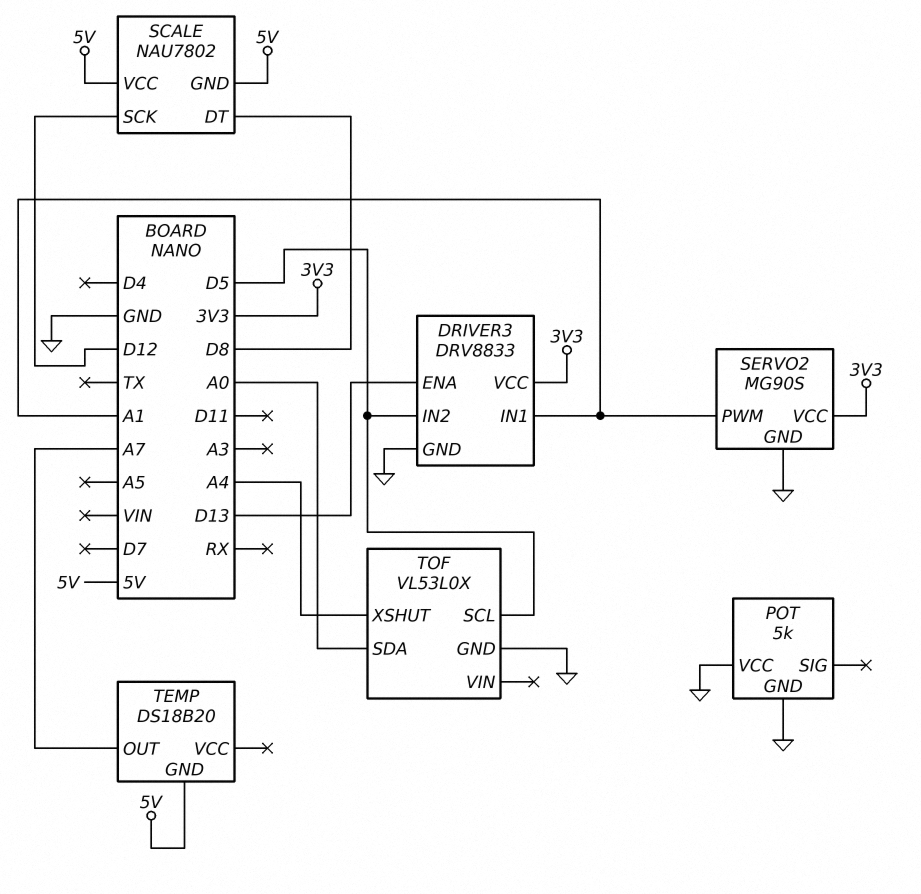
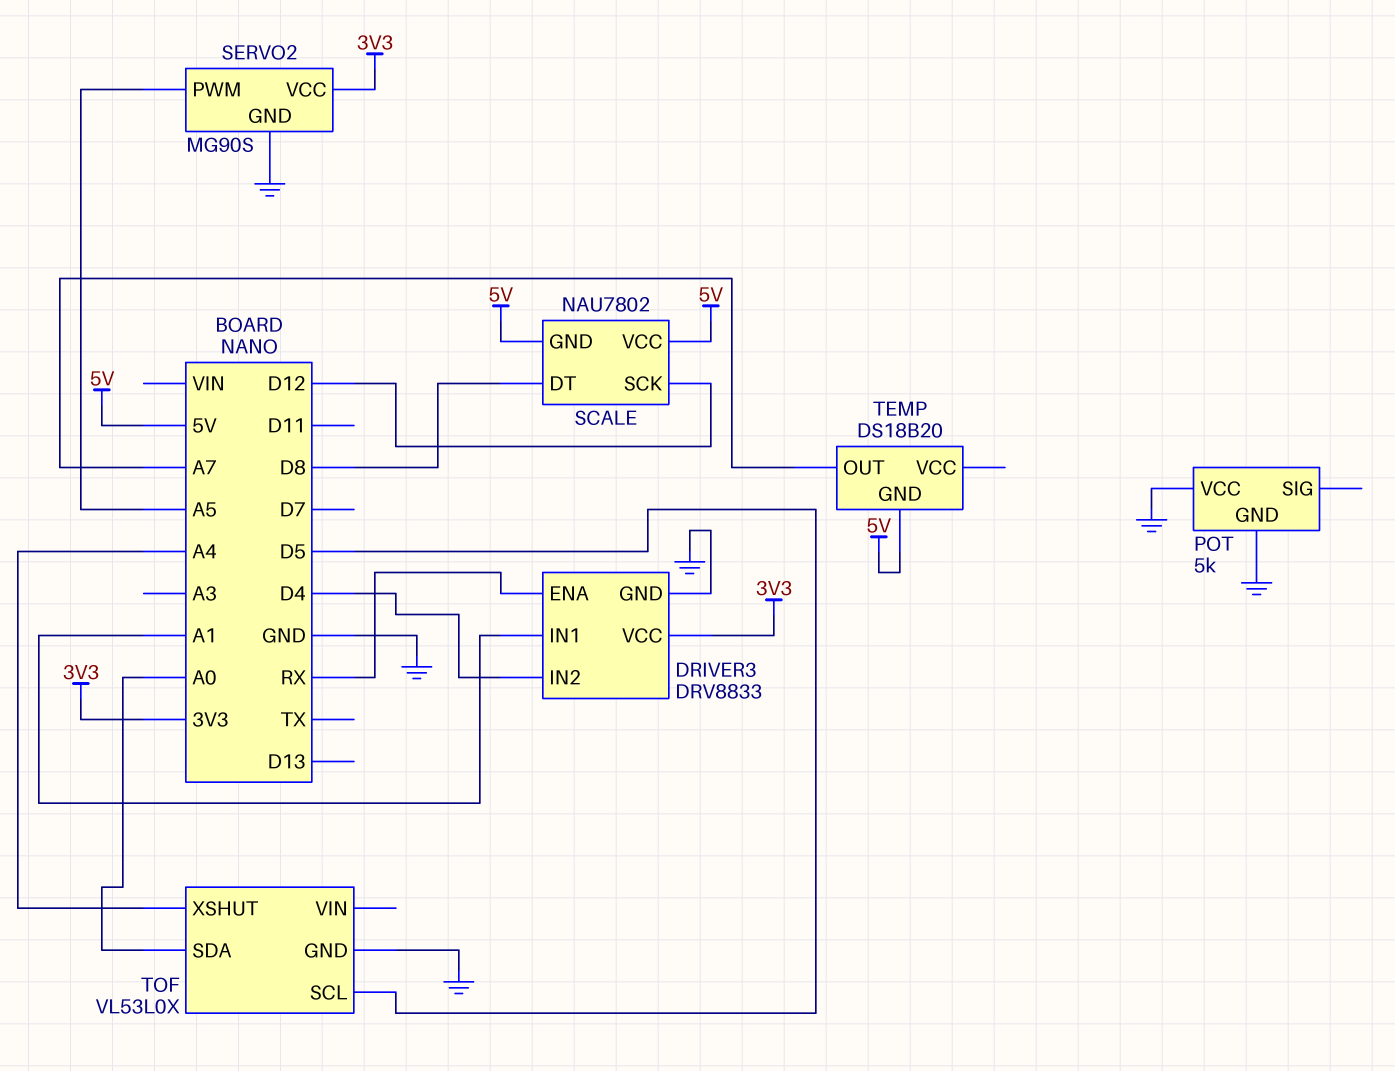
DRIVER3 pin ENA: D13 -> RX
DRIVER3 pin IN2: D5 -> D4
SERVO2 pin PWM: A1 -> A5

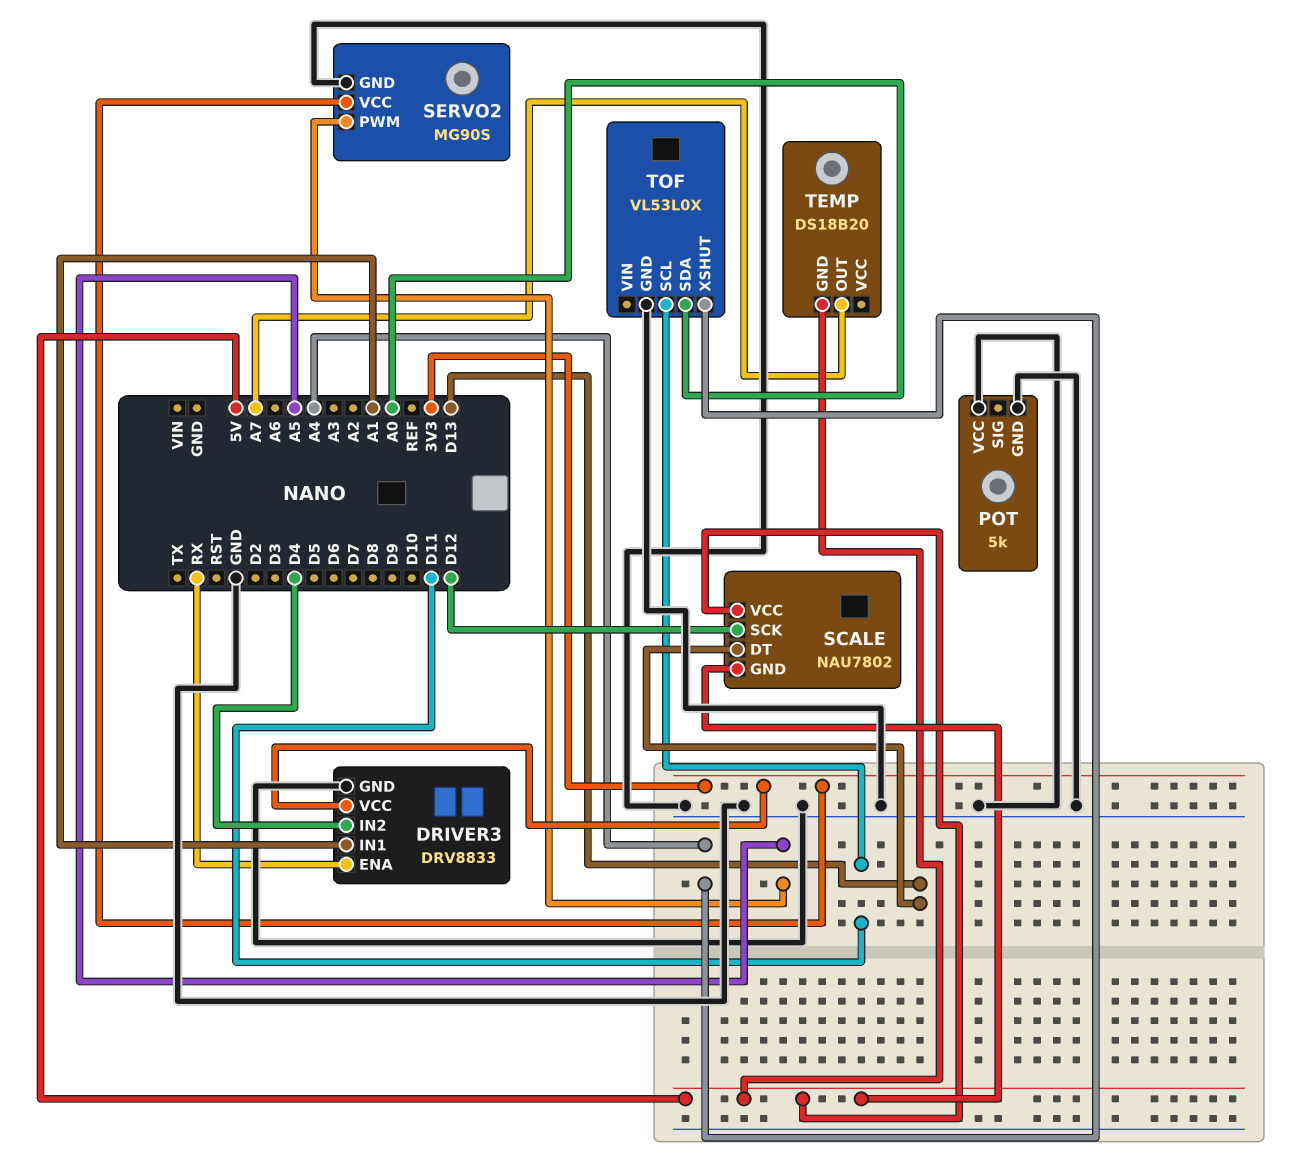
SCALE pin DT: D8 -> D13
TOF pin SCL: D5 -> D11

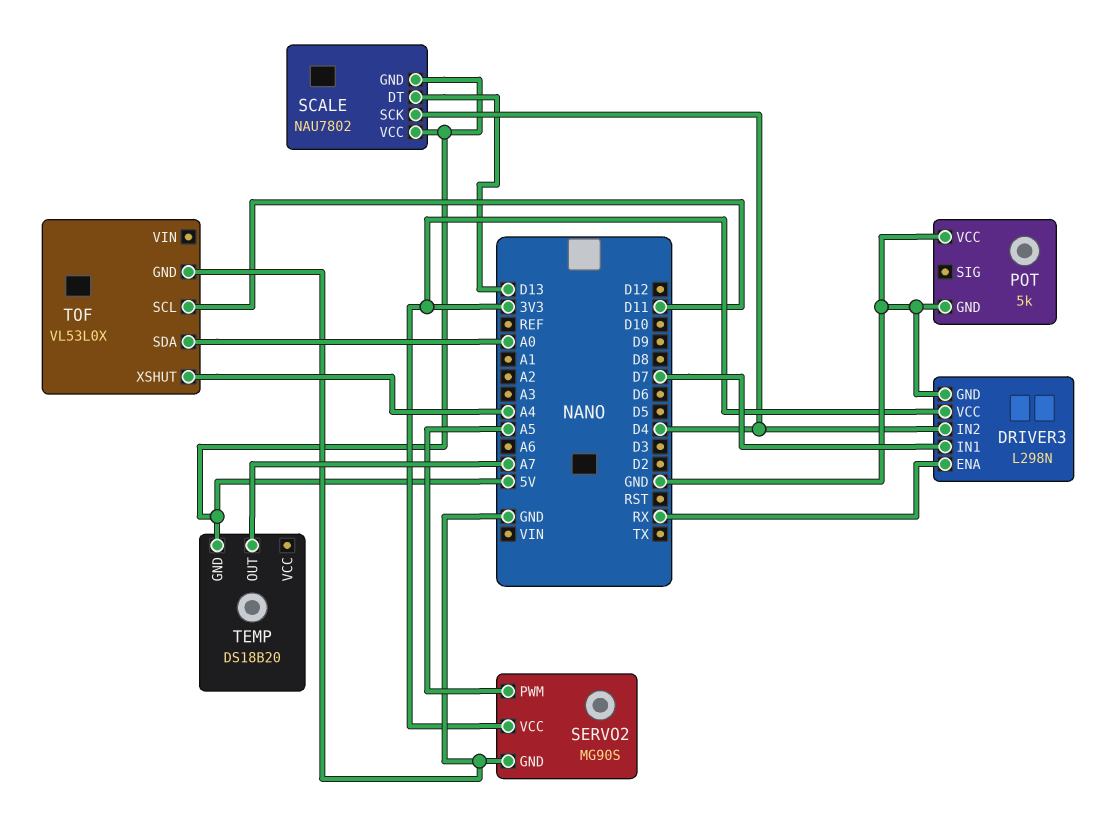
DRIVER3: DRV8833 -> L298N
DRIVER3 pin IN1: A1 -> D7
SCALE pin SCK: D12 -> D4

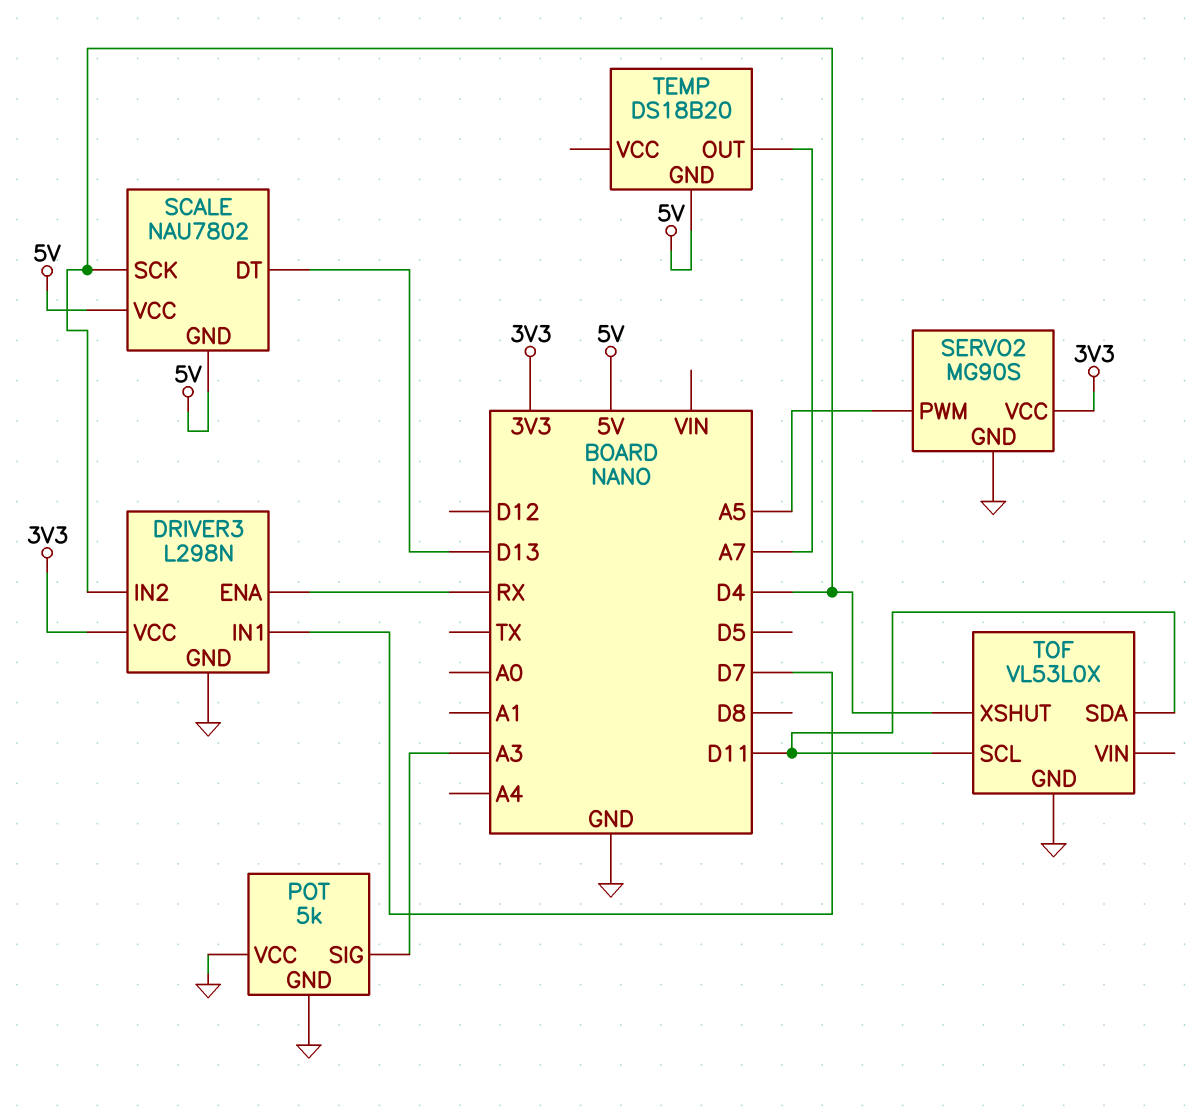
POT pin SIG: none -> A3
TOF pin SDA: A0 -> D11
TOF pin XSHUT: A4 -> D4

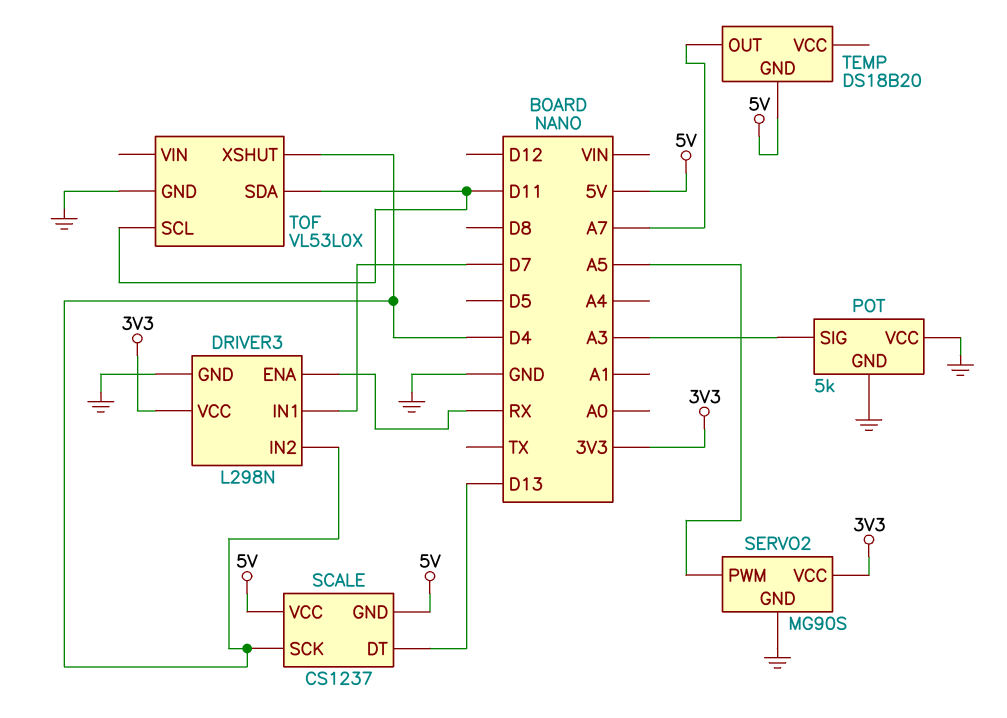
SCALE: NAU7802 -> CS1237

